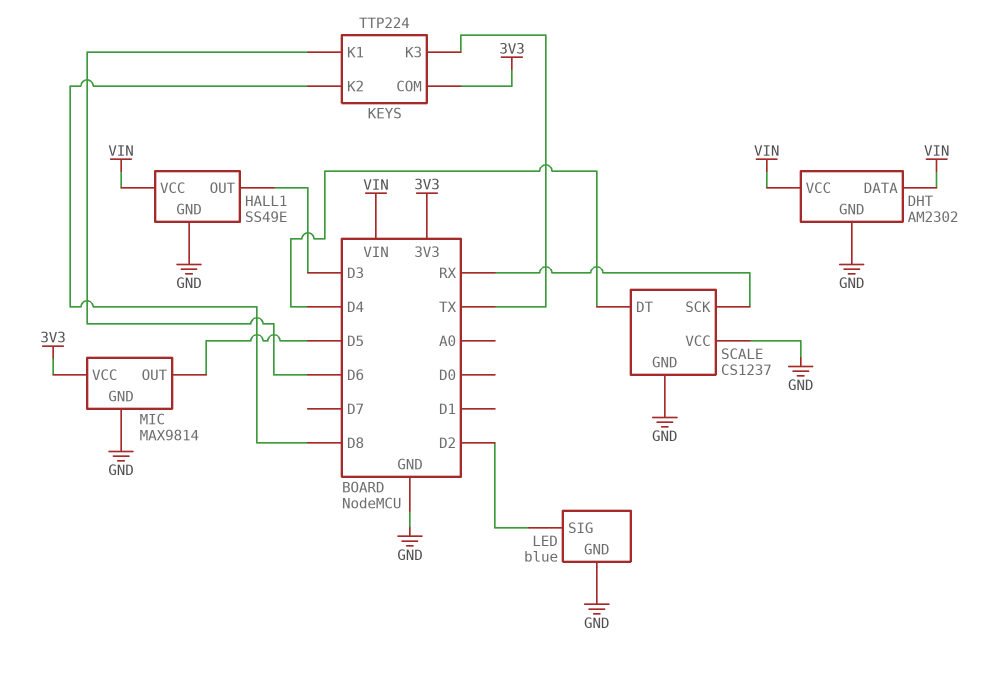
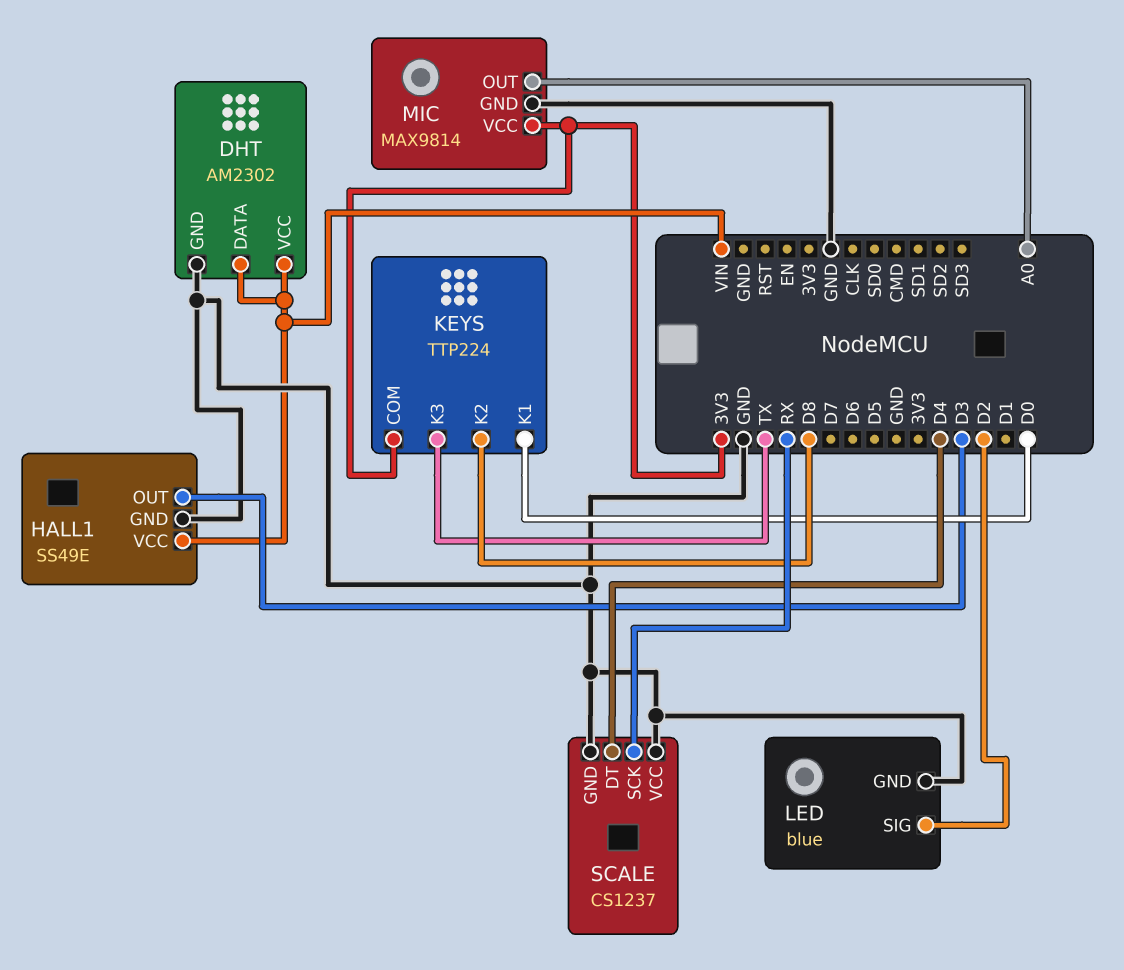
KEYS pin K1: D6 -> D0
MIC pin OUT: D5 -> A0

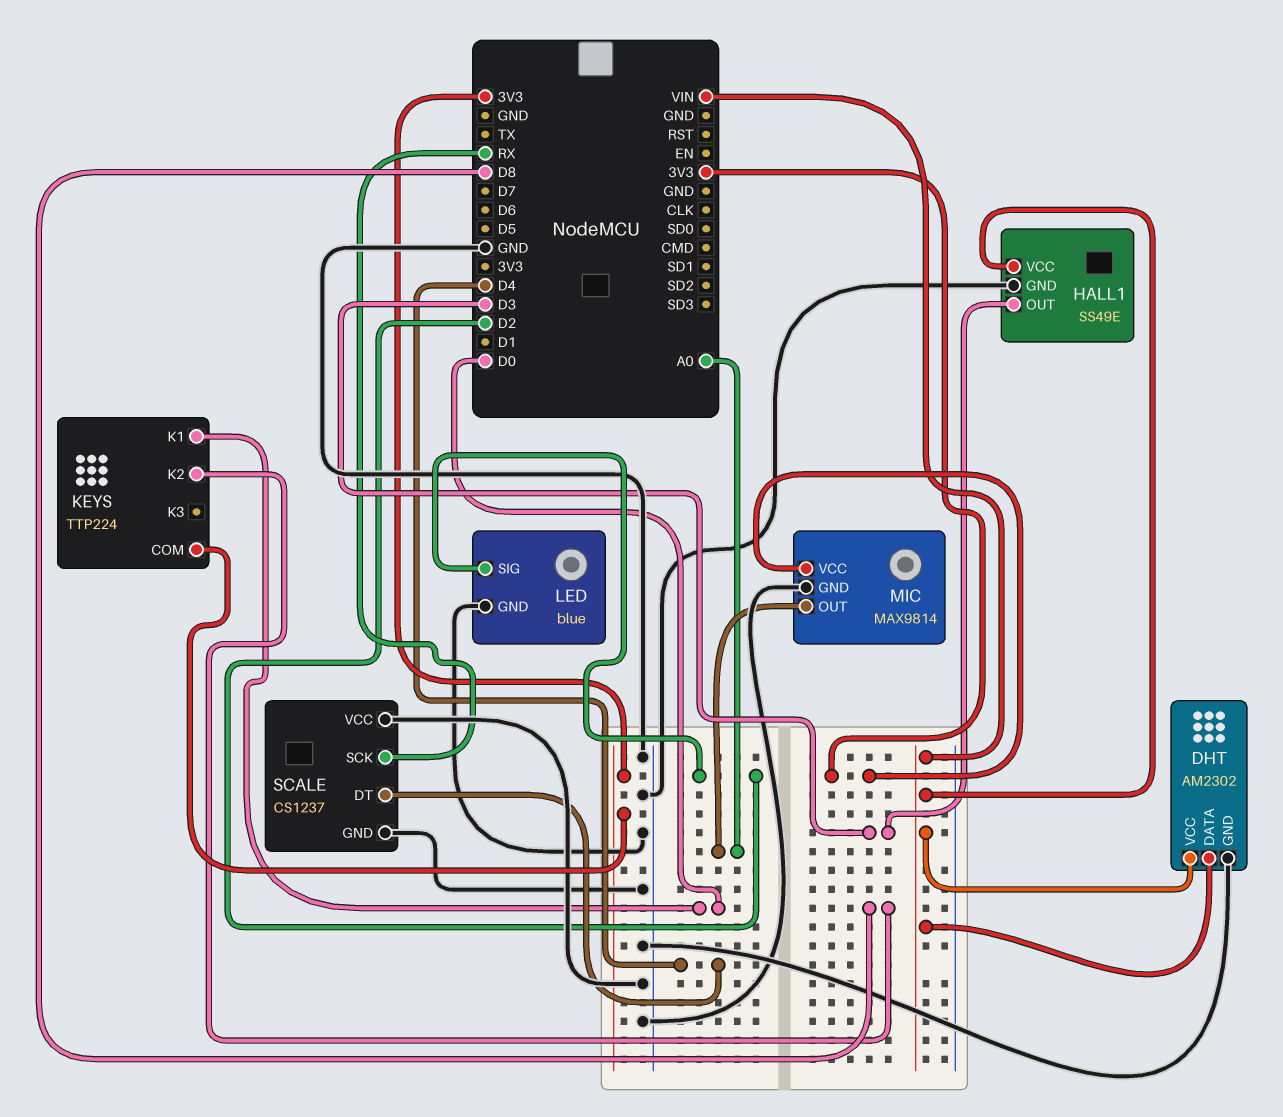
KEYS pin K3: TX -> none

